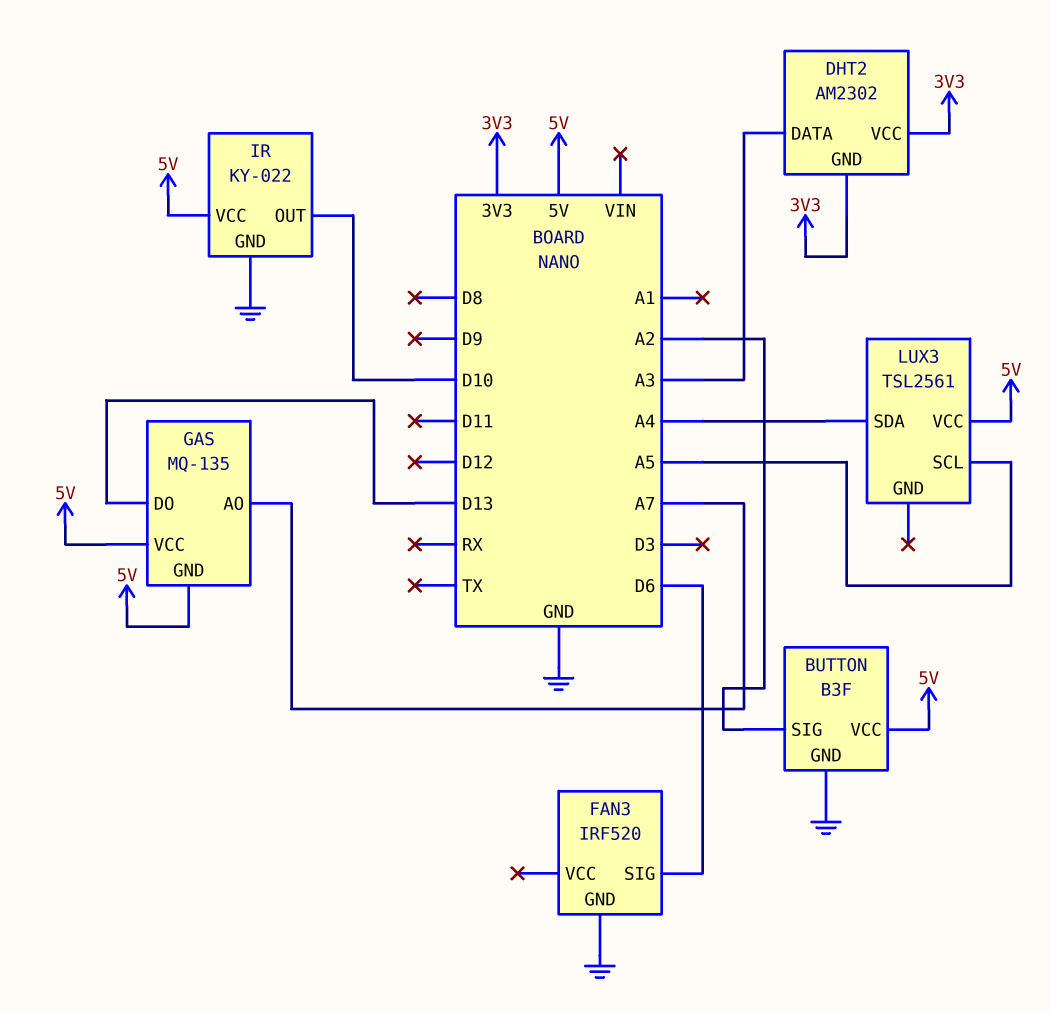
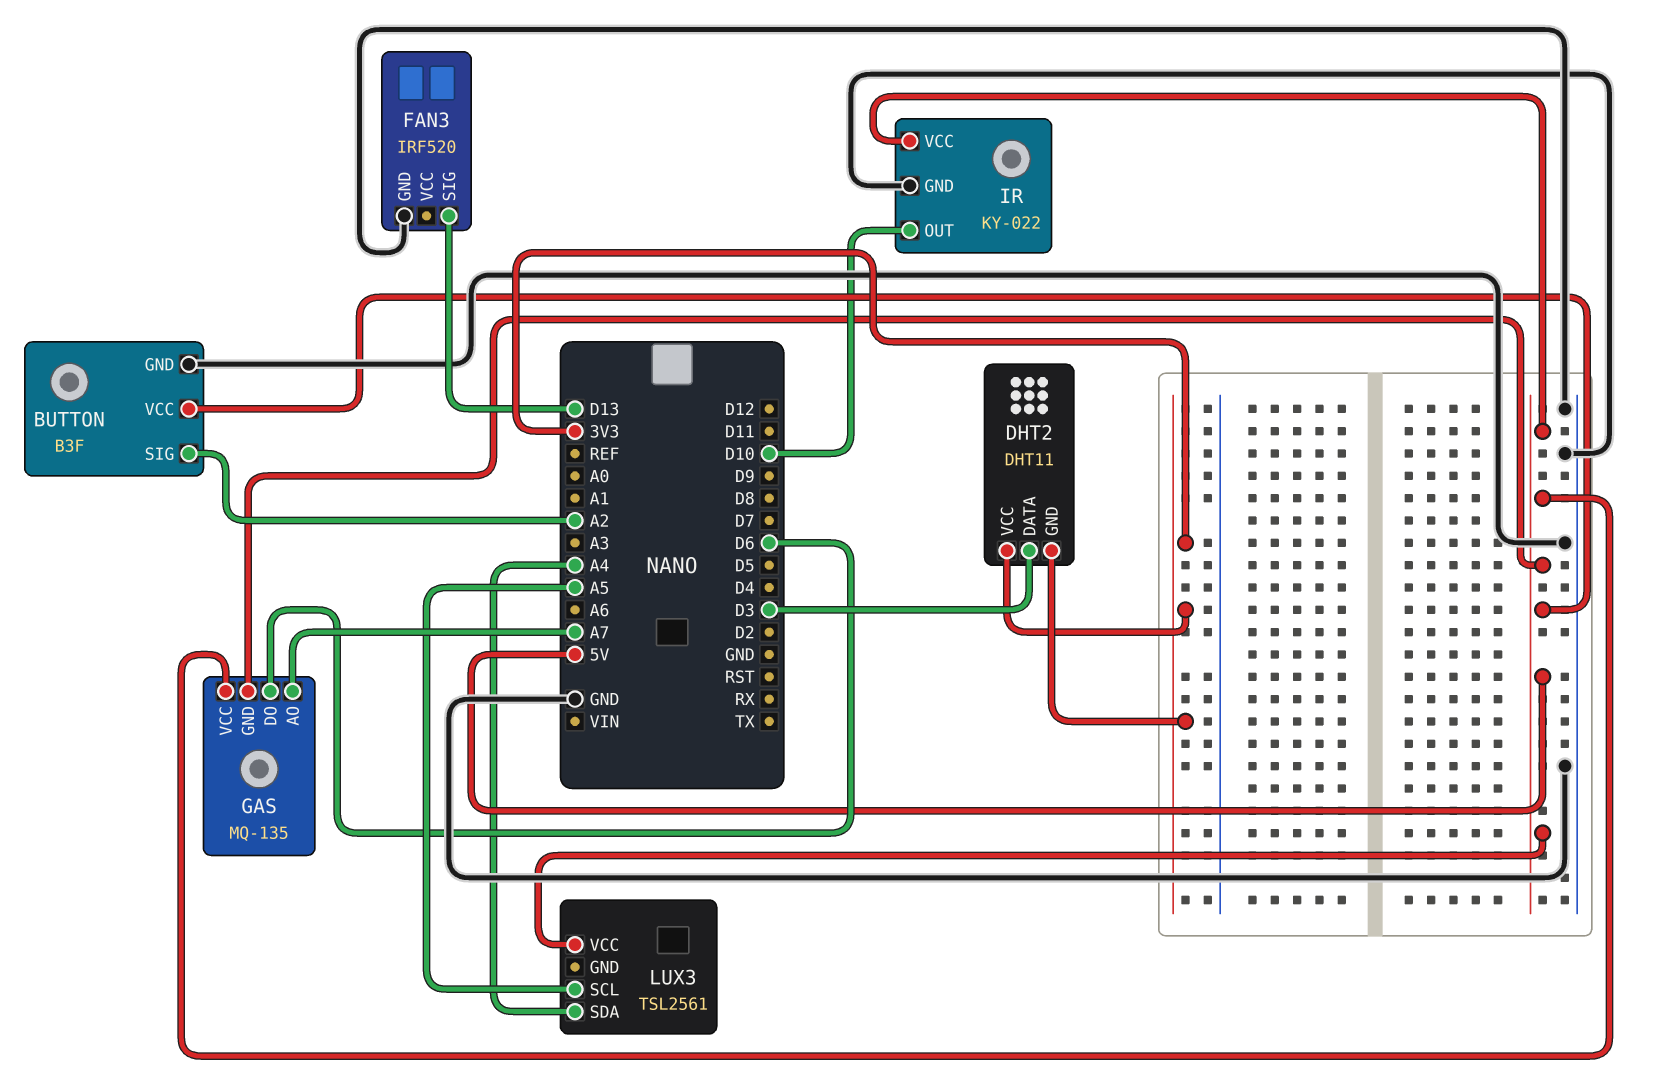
DHT2: AM2302 -> DHT11
DHT2 pin DATA: A3 -> D3
FAN3 pin SIG: D6 -> D13
GAS pin DO: D13 -> D6

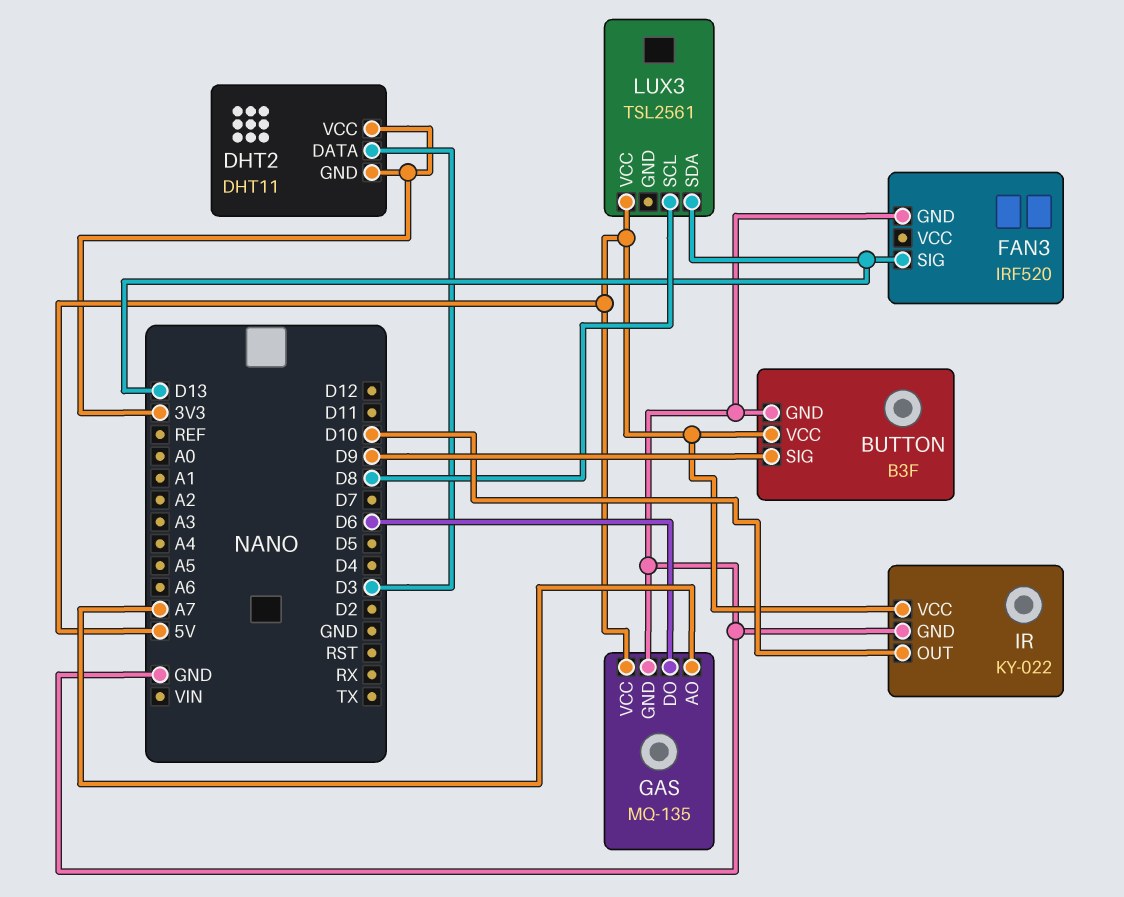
BUTTON pin SIG: A2 -> D9
GAS pin GND: 5V -> GND
LUX3 pin SCL: A5 -> D8
LUX3 pin SDA: A4 -> D13

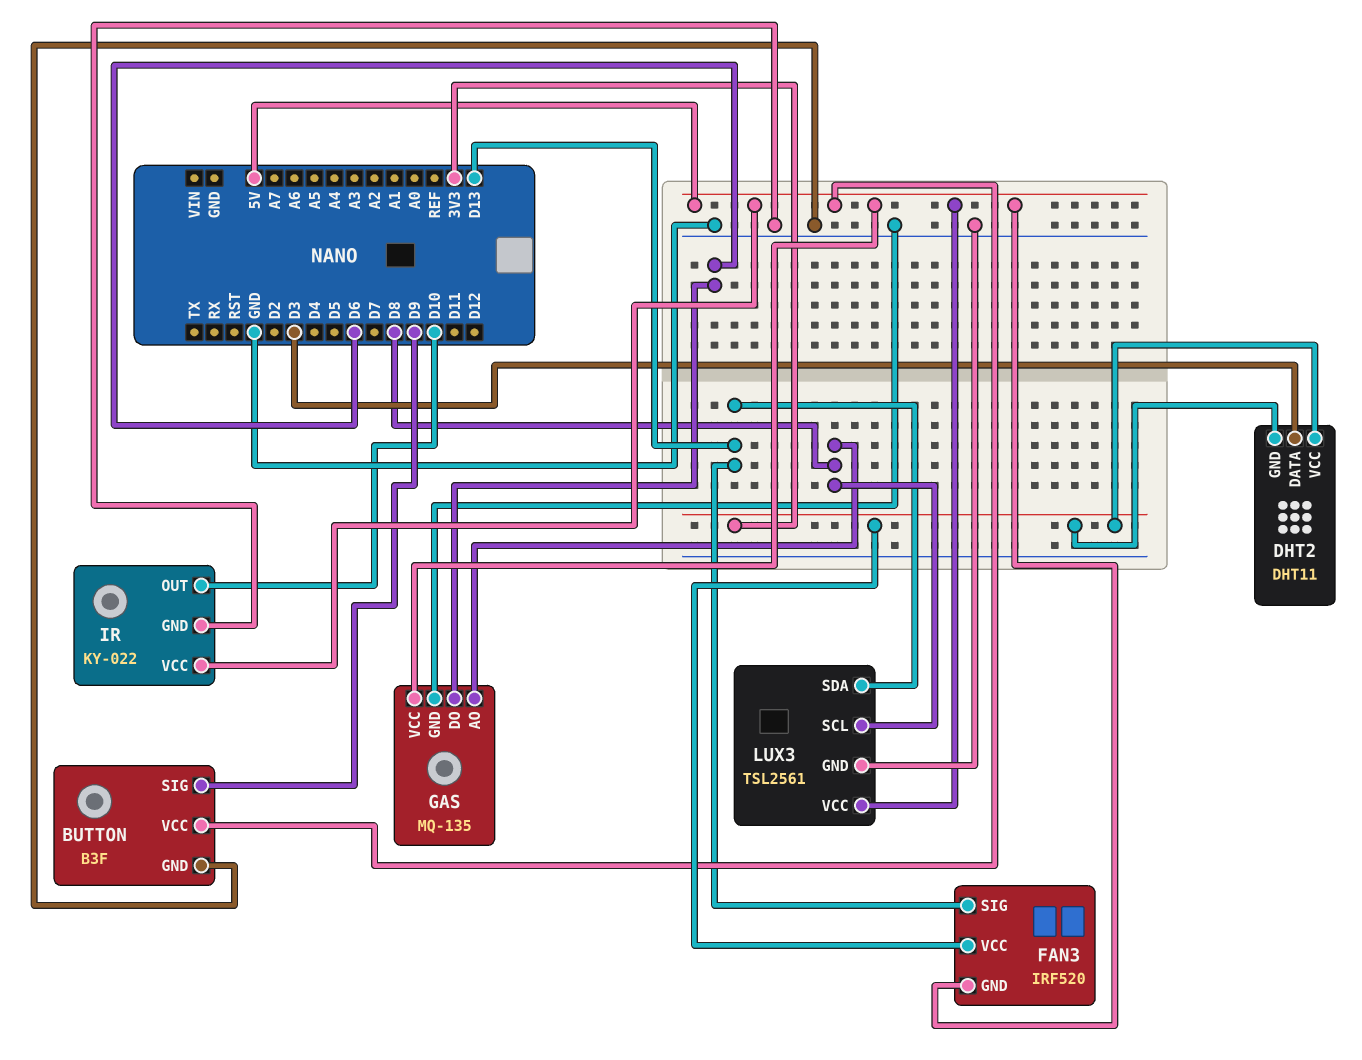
FAN3 pin GND: GND -> 5V
FAN3 pin VCC: none -> 3V3
GAS pin AO: A7 -> D8
LUX3 pin GND: none -> GND

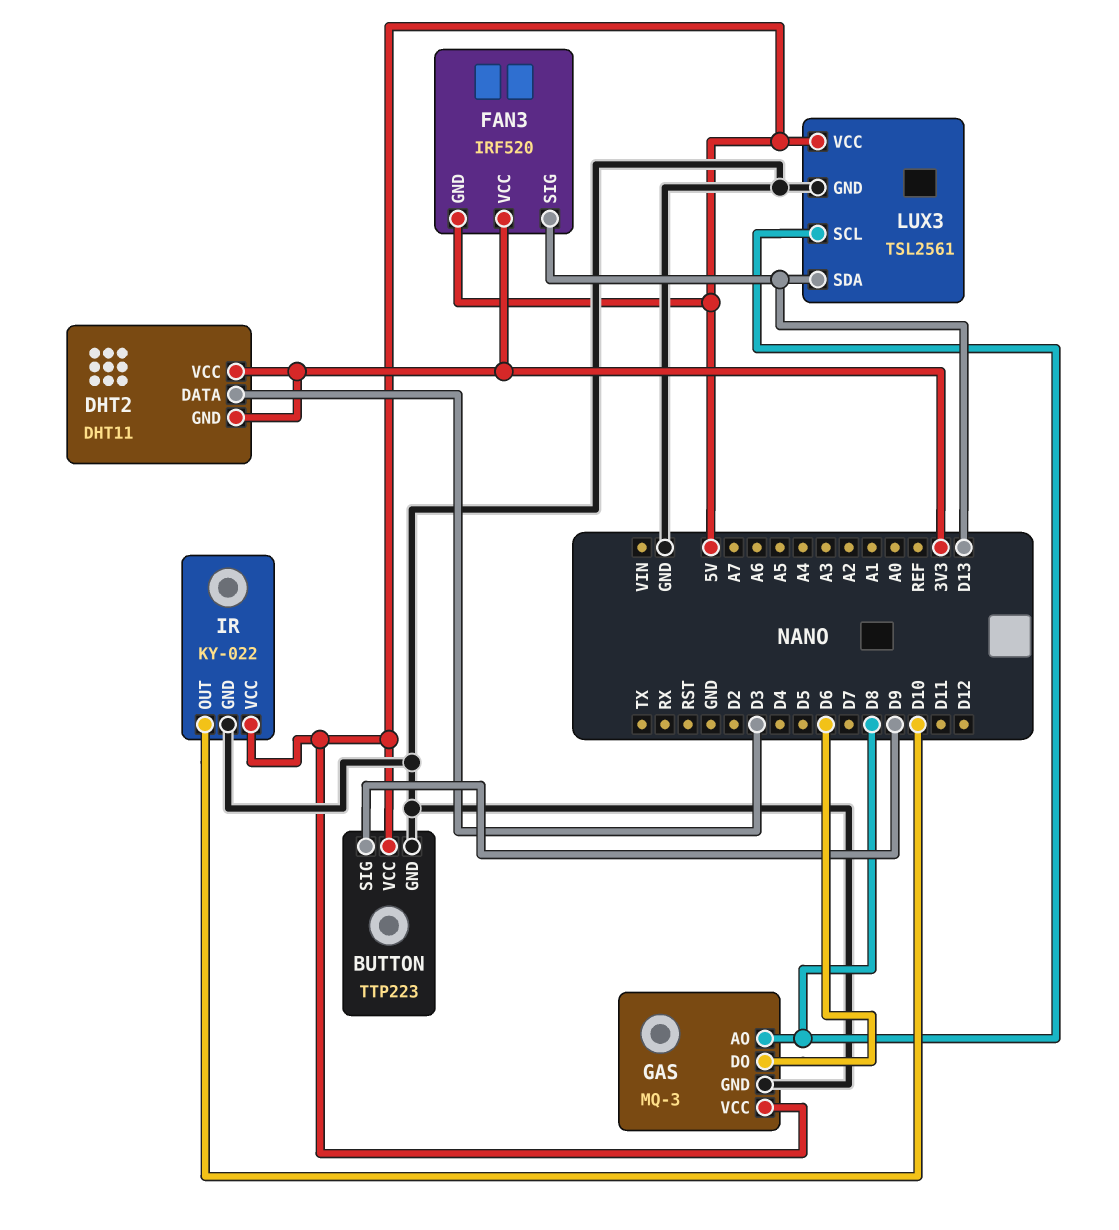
BUTTON: B3F -> TTP223
GAS: MQ-135 -> MQ-3

